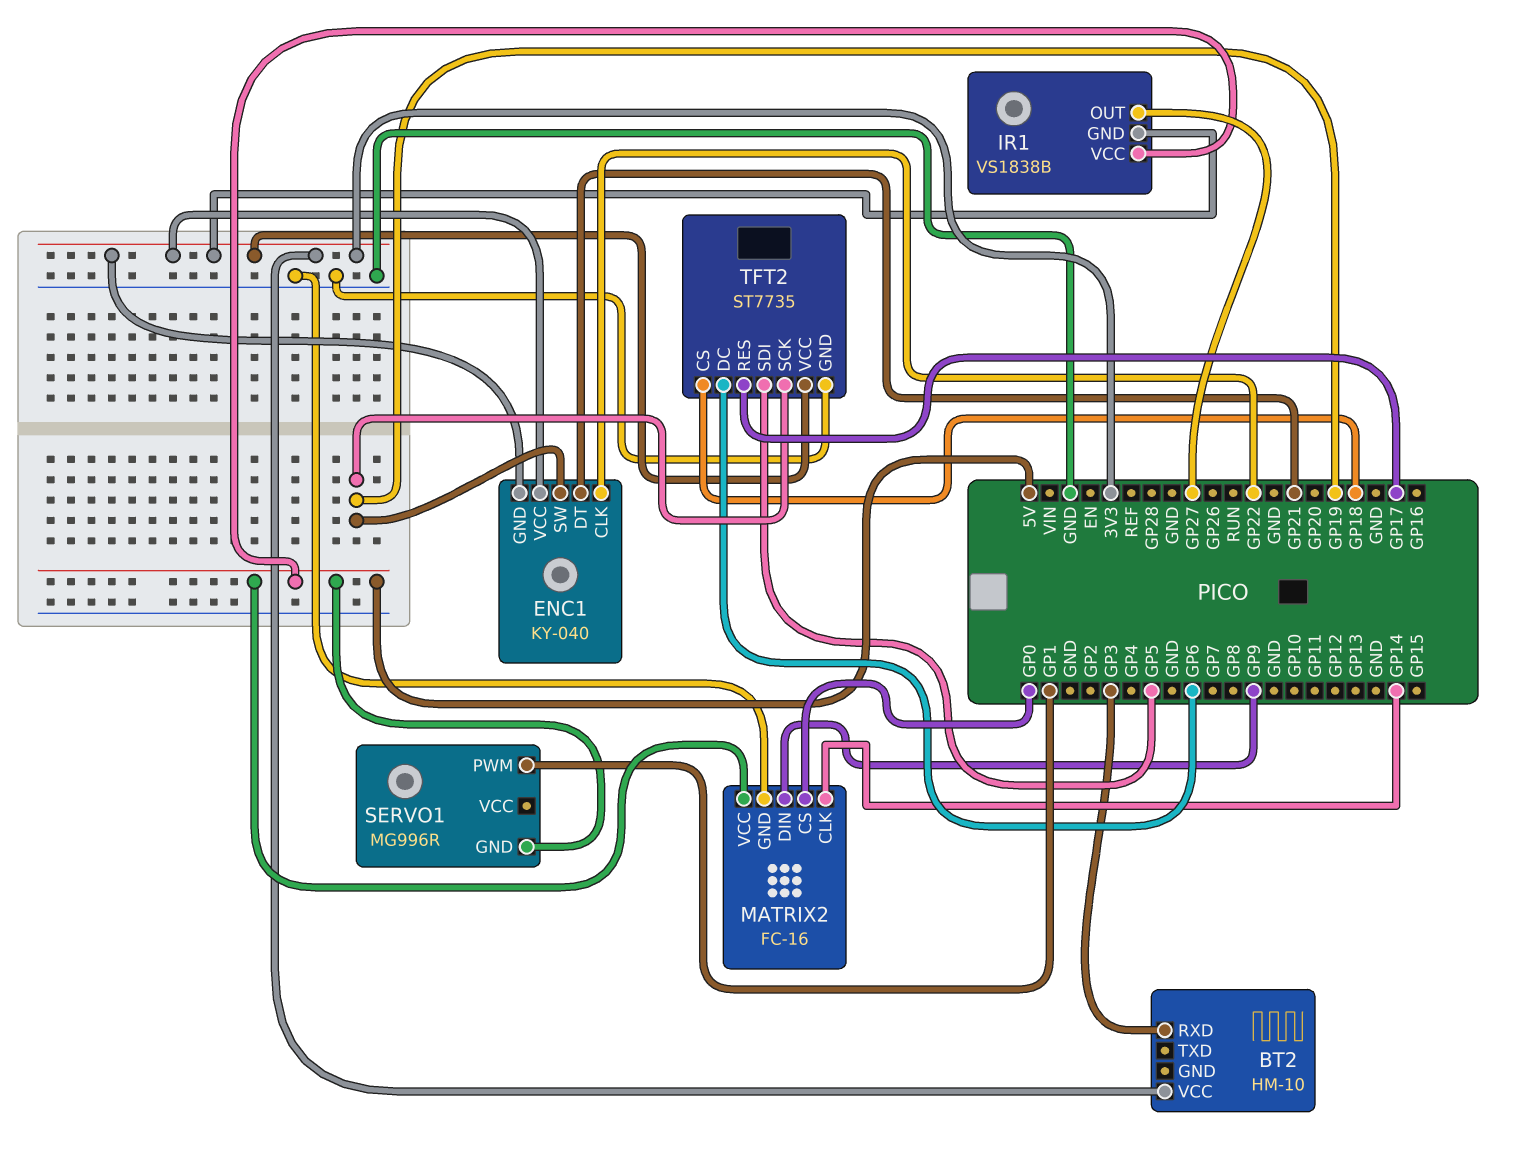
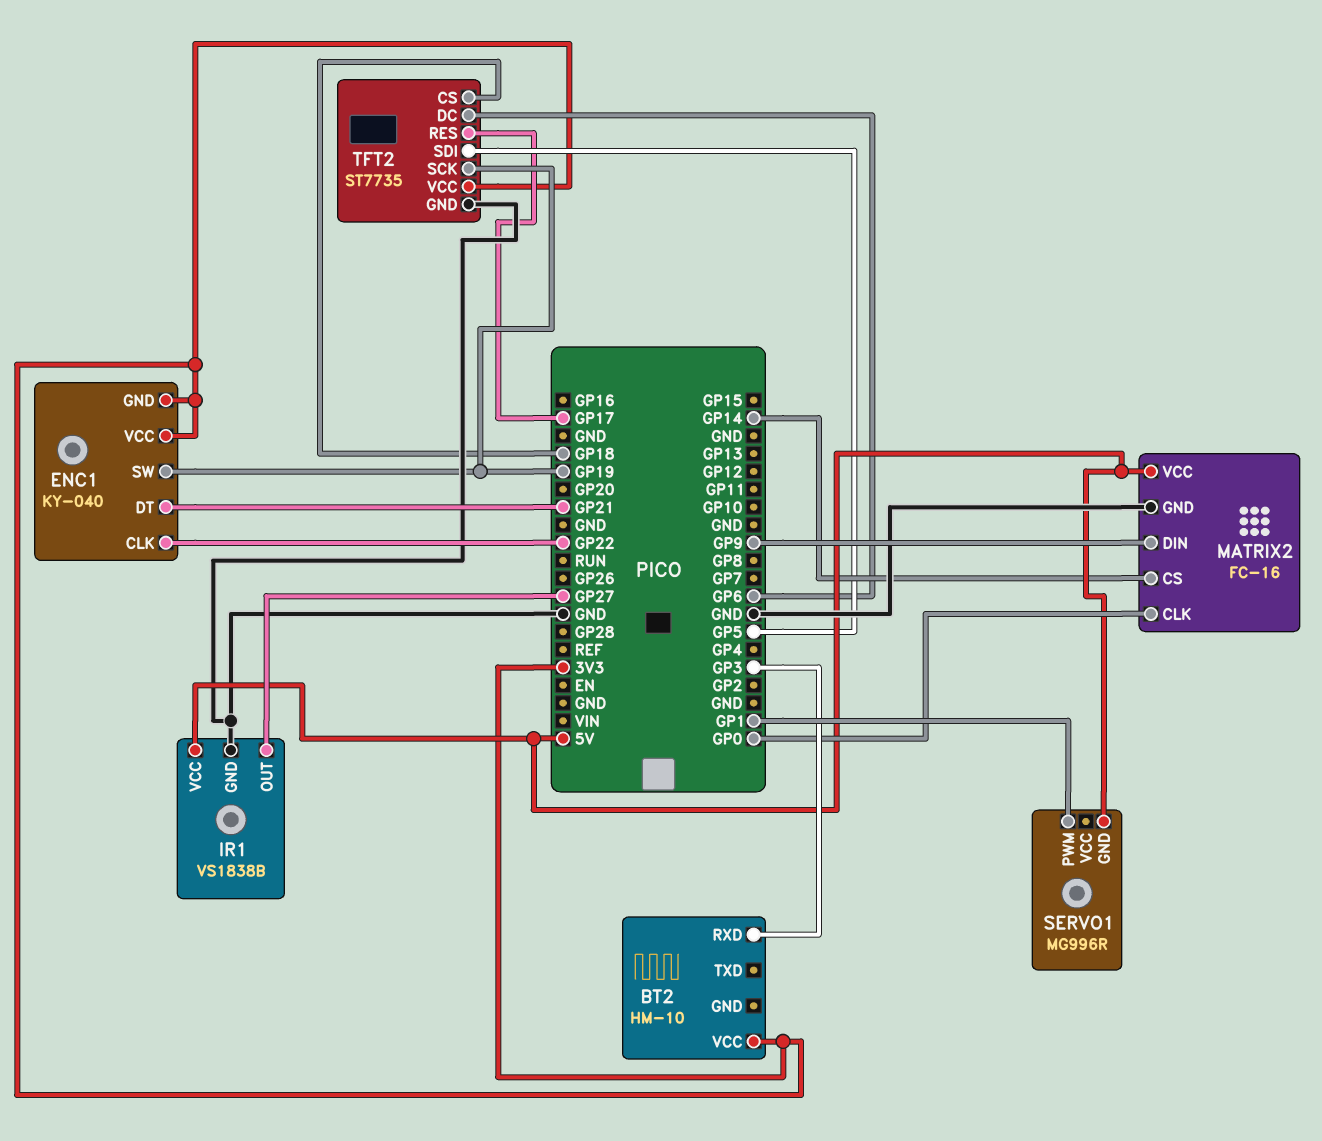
IR1 pin GND: 3V3 -> GND
MATRIX2 pin CLK: GP14 -> GP0
MATRIX2 pin CS: GP0 -> GP14

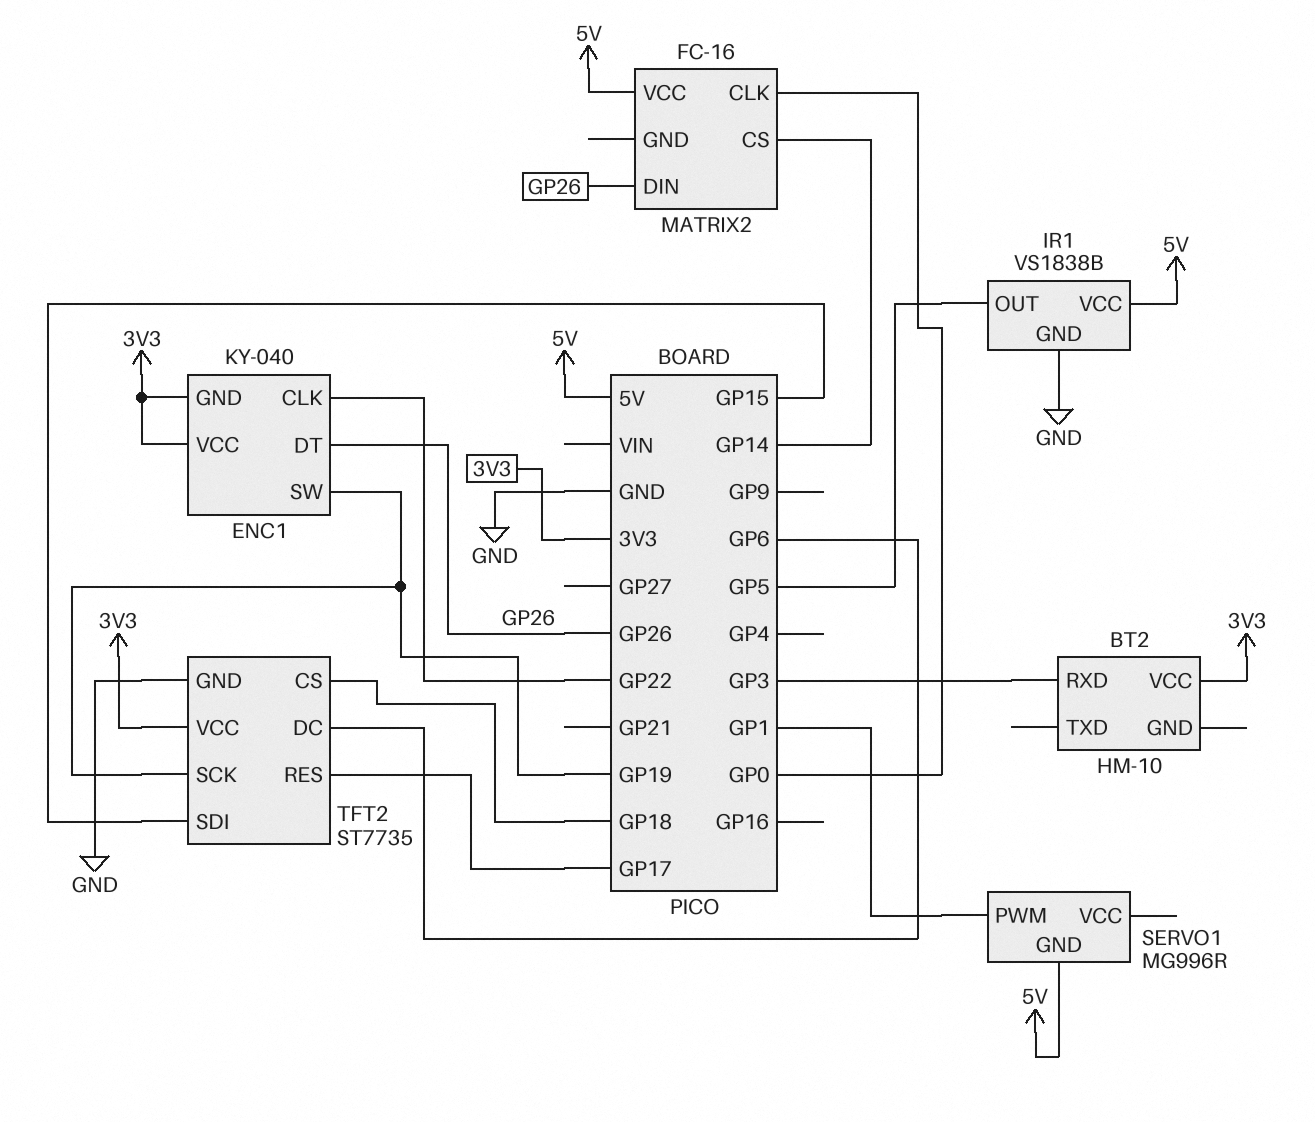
ENC1 pin DT: GP21 -> GP26
IR1 pin OUT: GP27 -> GP5
MATRIX2 pin DIN: GP9 -> GP26
MATRIX2 pin GND: GND -> none
TFT2 pin SDI: GP5 -> GP15

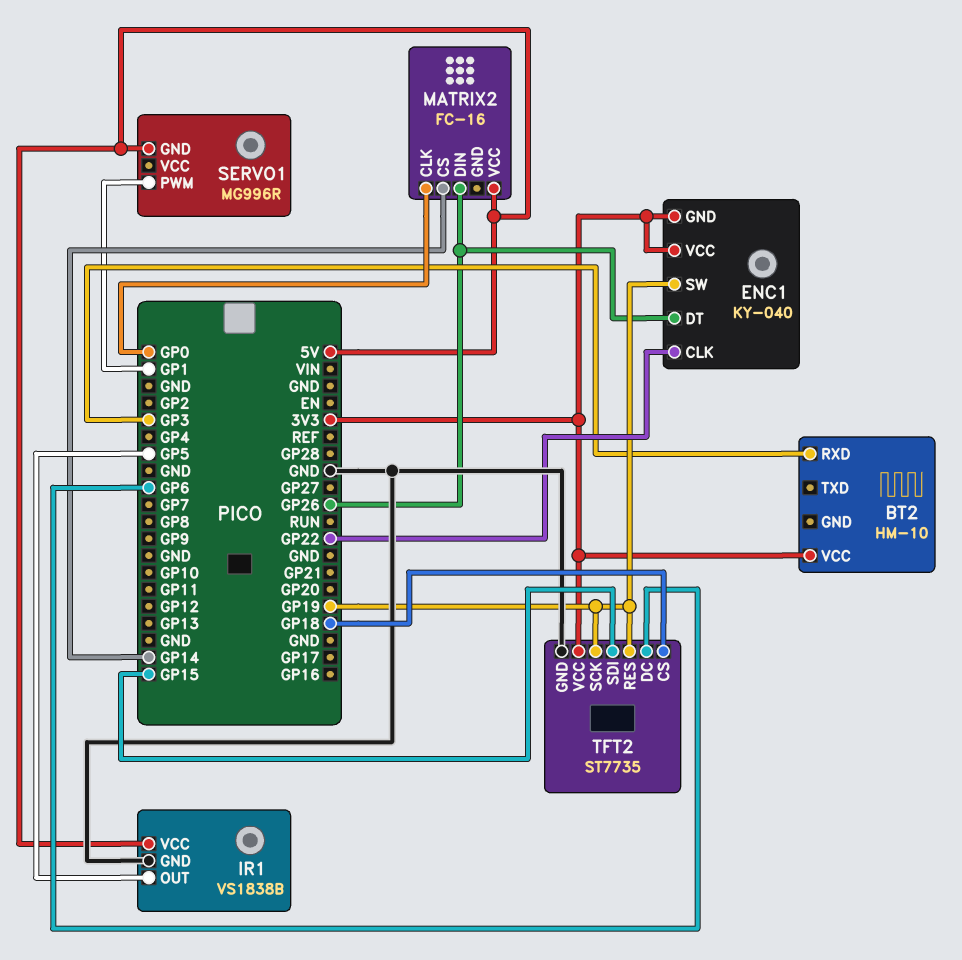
TFT2 pin RES: GP17 -> GP19

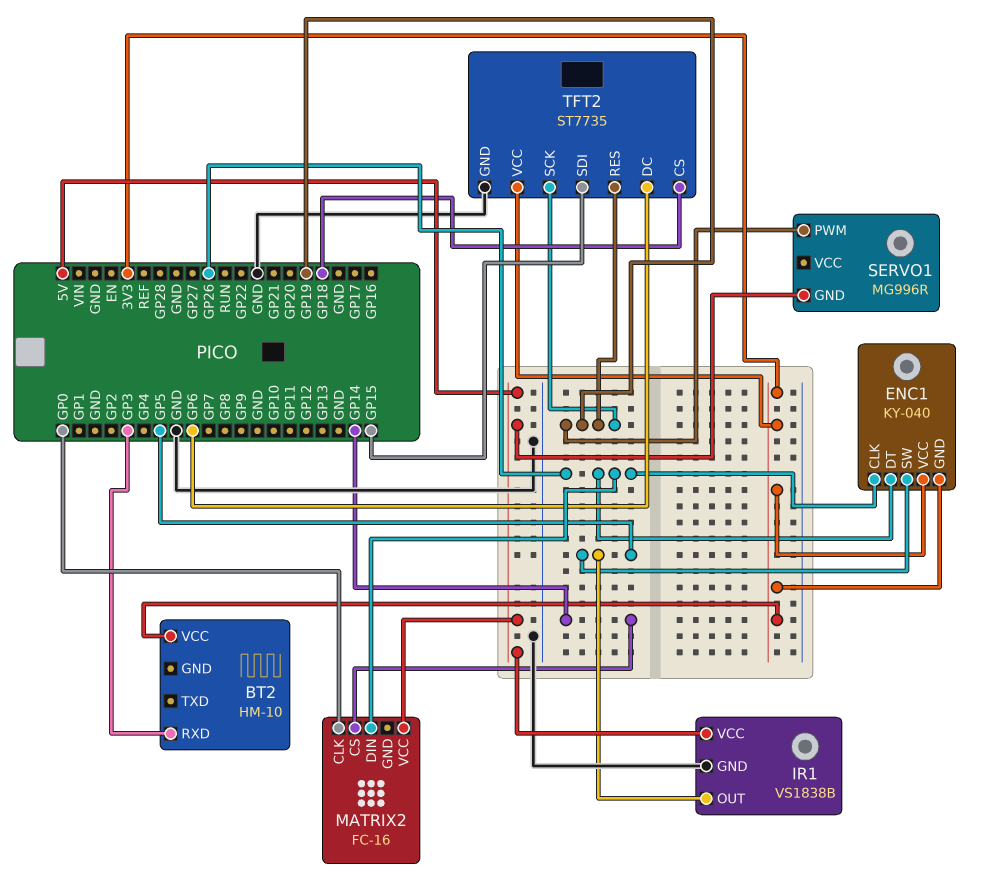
ENC1 pin CLK: GP22 -> GP26
ENC1 pin SW: GP19 -> GP5
SERVO1 pin PWM: GP1 -> GP19

